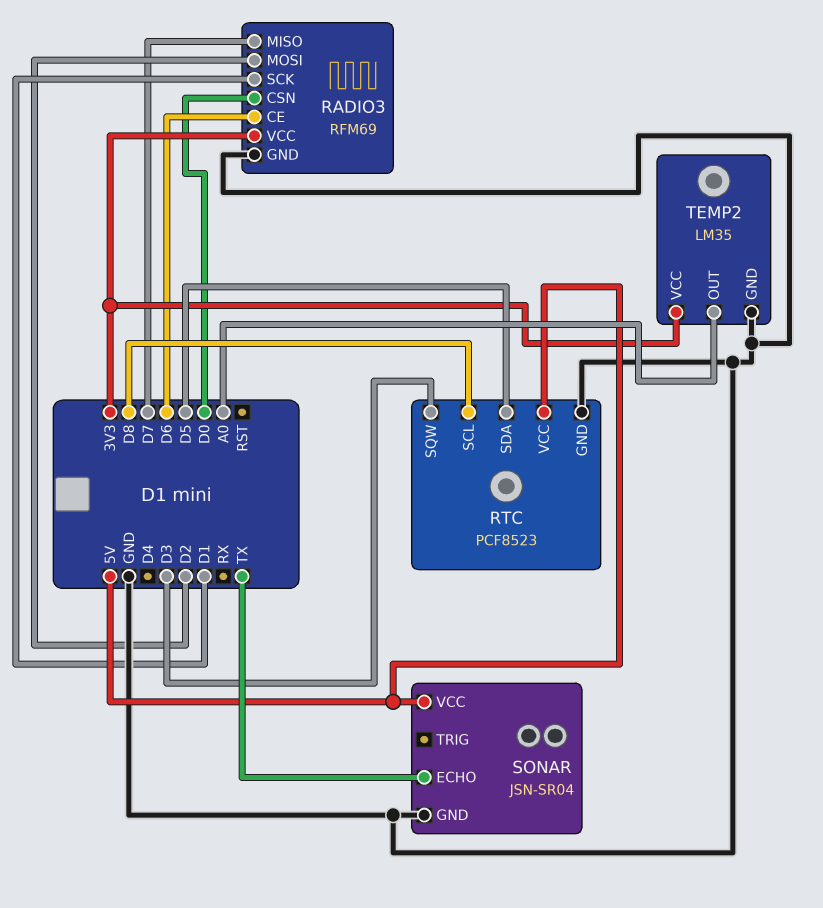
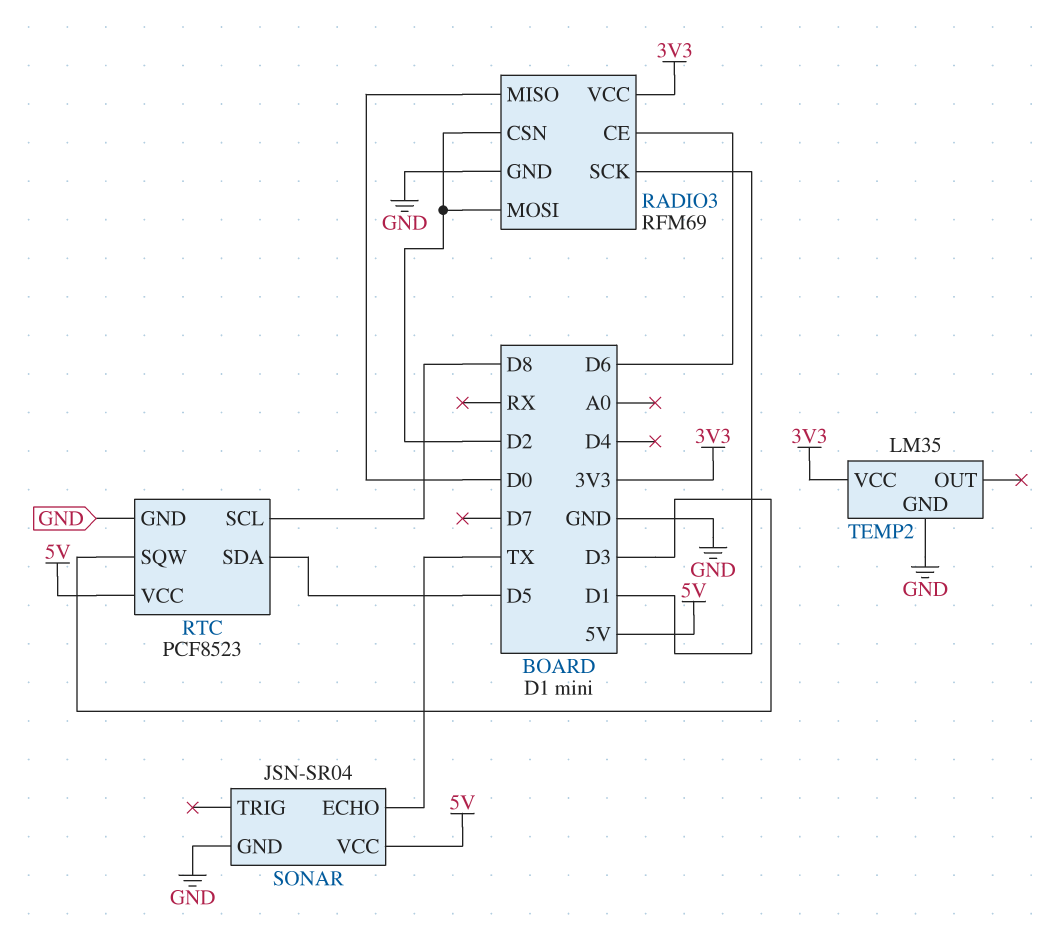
RADIO3 pin CSN: D0 -> D2
RADIO3 pin MISO: D7 -> D0
TEMP2 pin OUT: A0 -> none

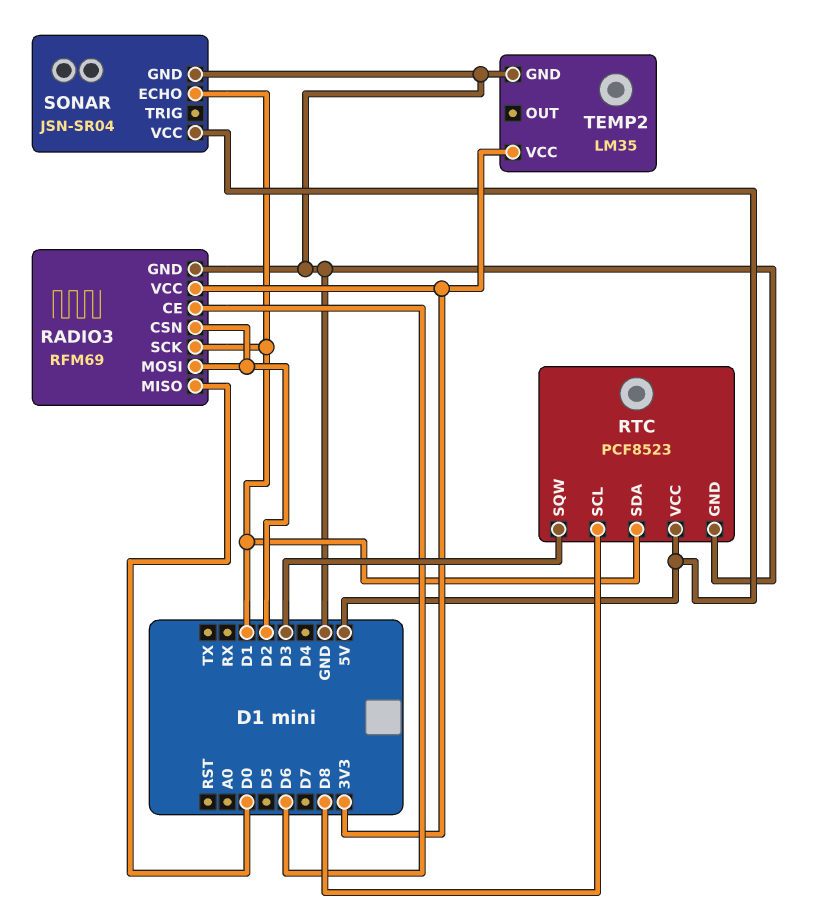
RTC pin SDA: D5 -> D1
SONAR pin ECHO: TX -> D1

